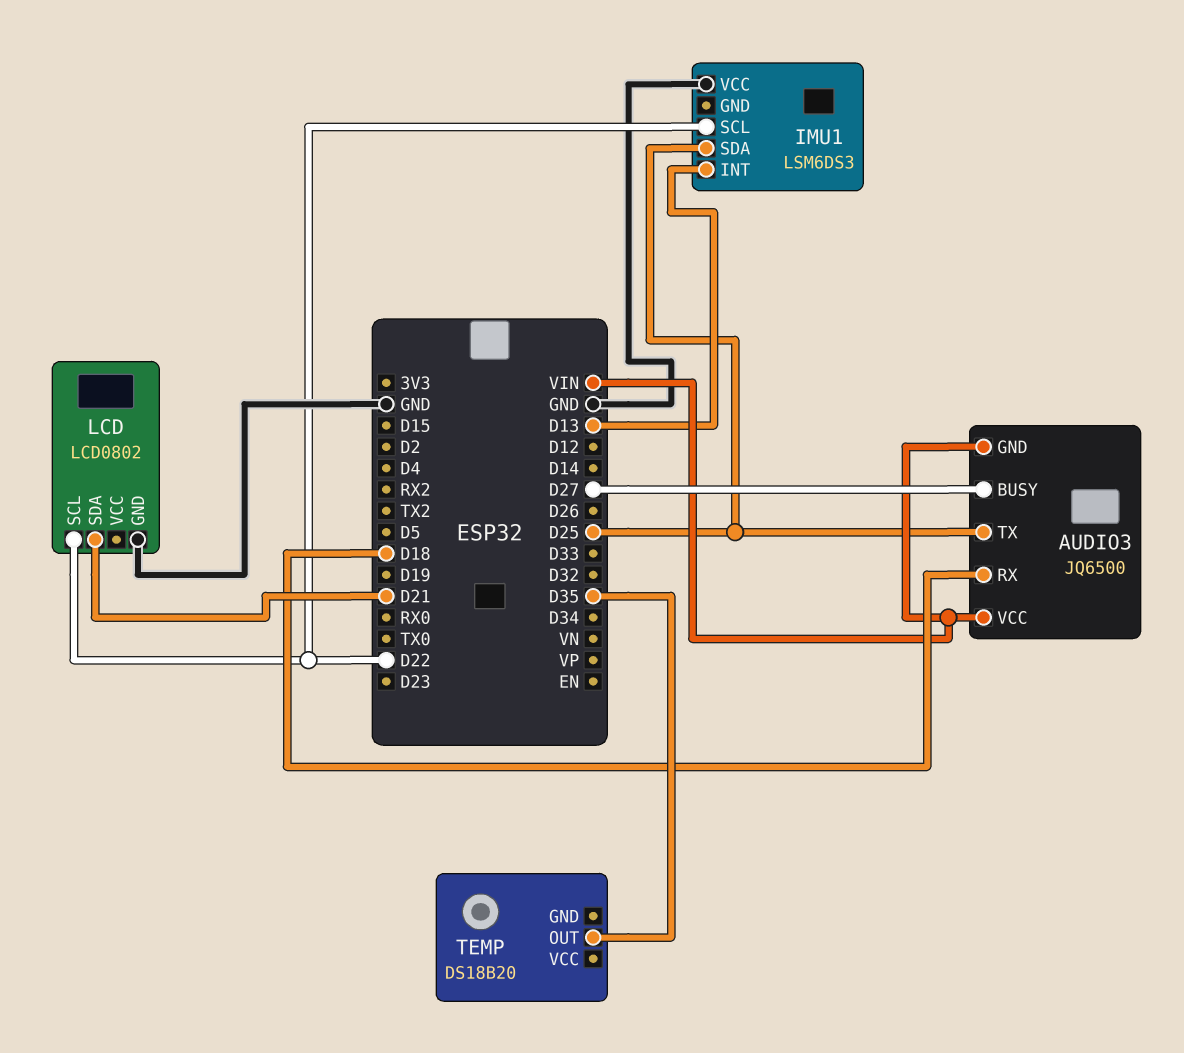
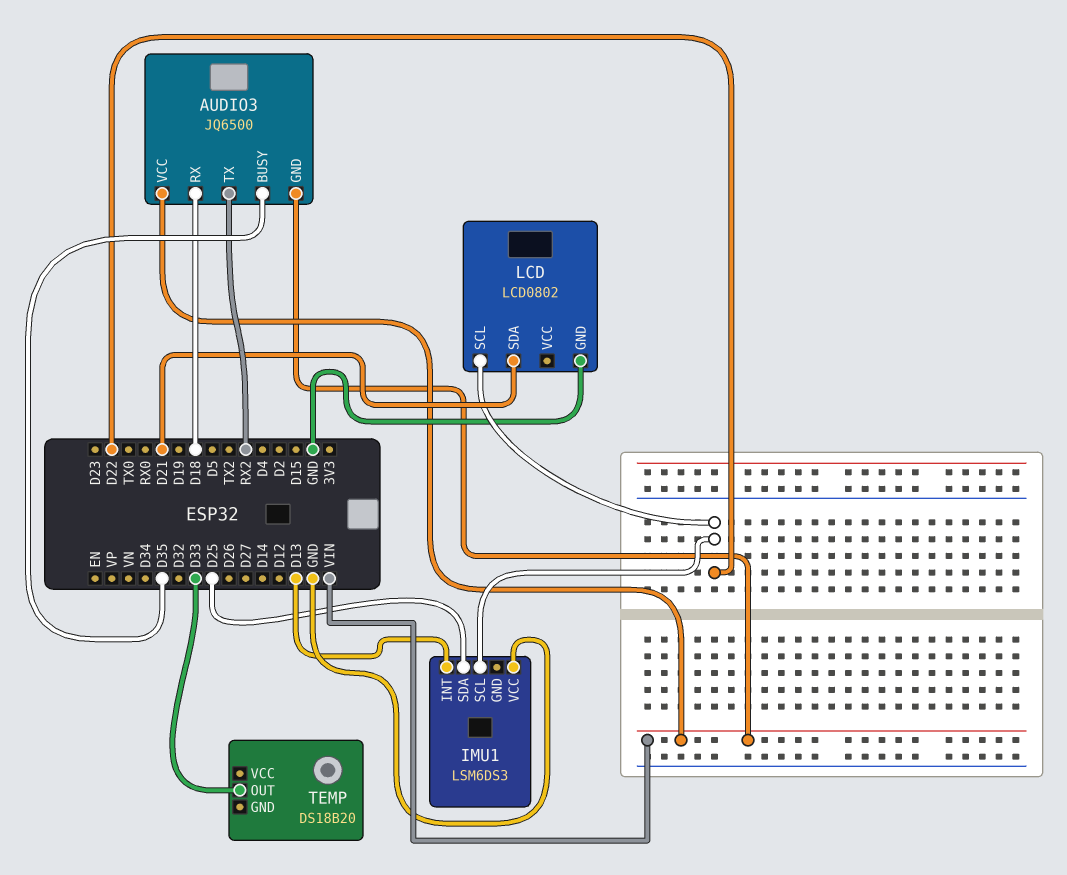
AUDIO3 pin BUSY: D27 -> D35
AUDIO3 pin TX: D25 -> RX2
TEMP pin OUT: D35 -> D33

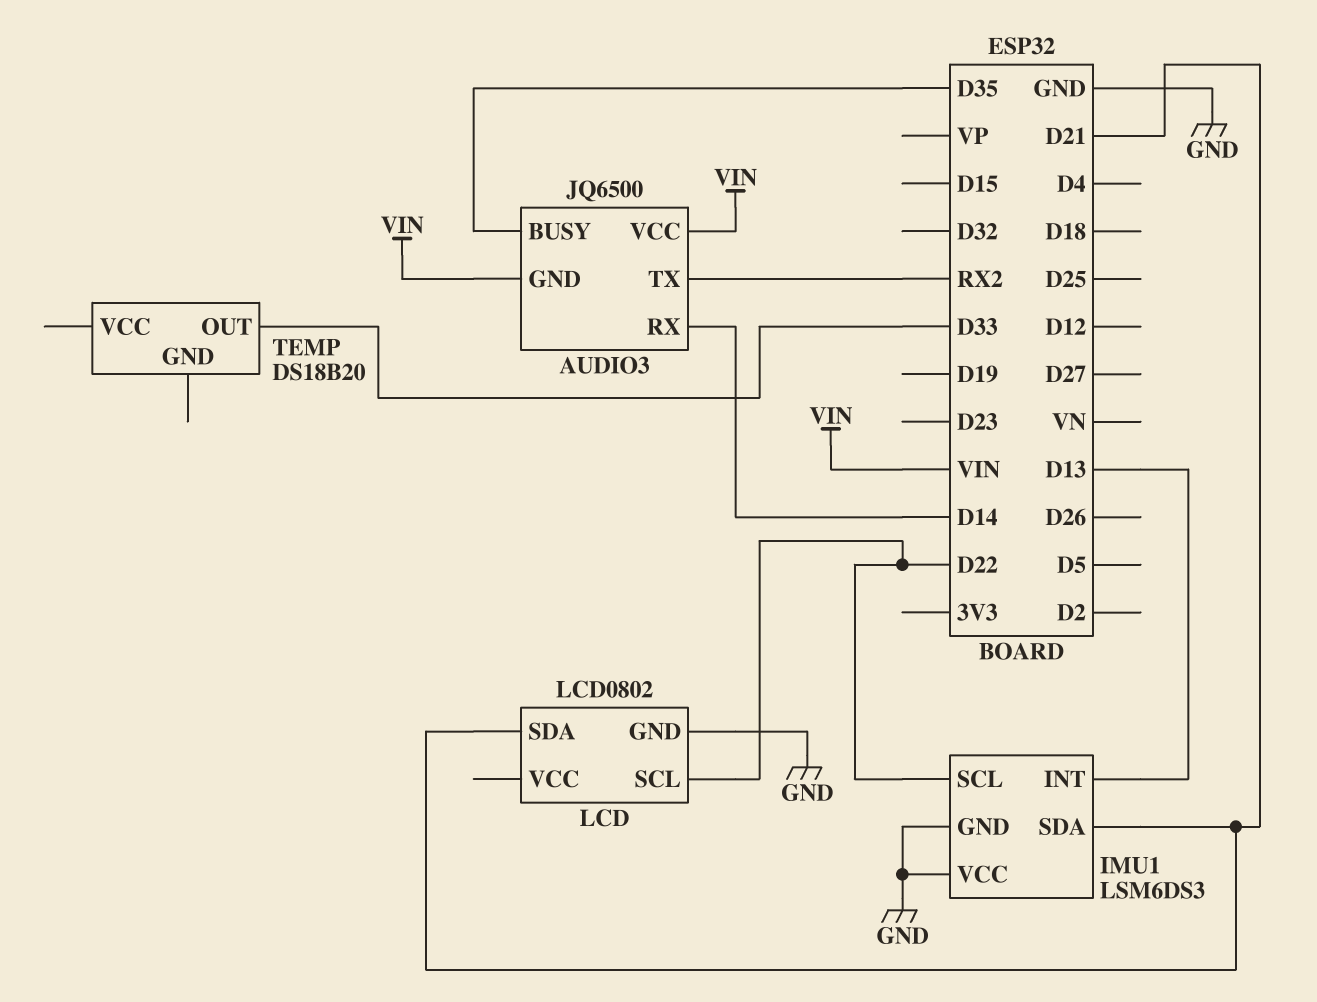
AUDIO3 pin RX: D18 -> D14
IMU1 pin GND: none -> GND
IMU1 pin SDA: D25 -> D21

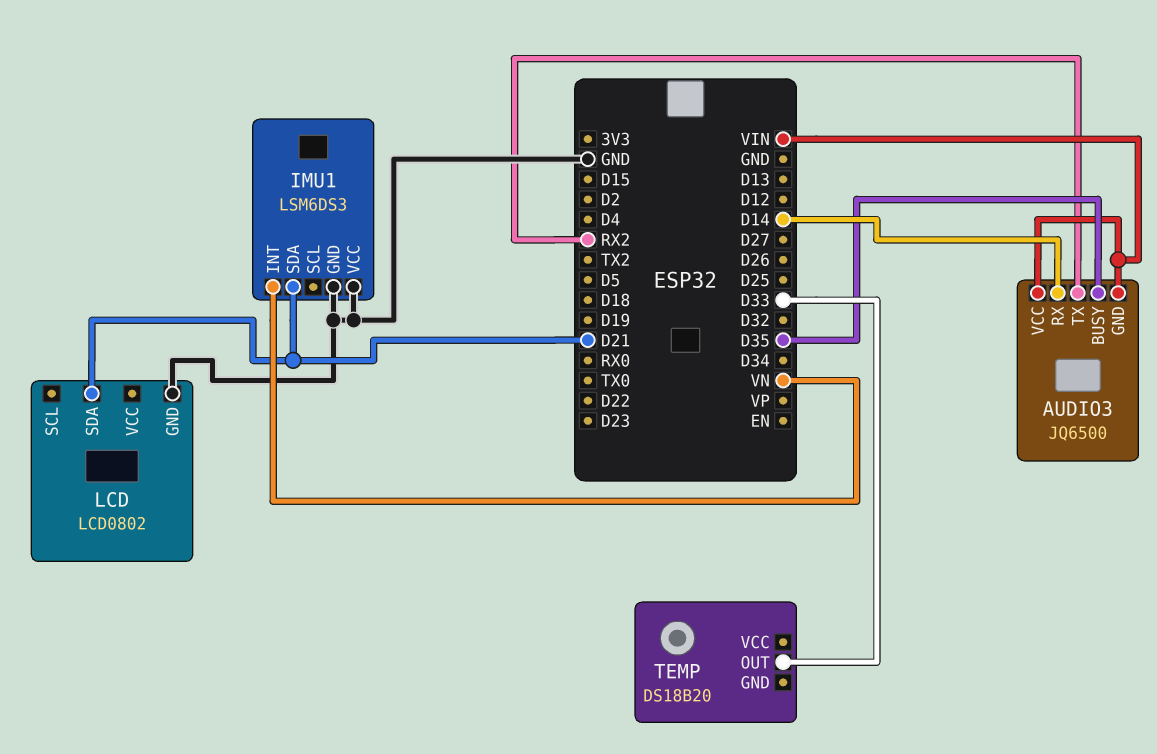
IMU1 pin INT: D13 -> VN
IMU1 pin SCL: D22 -> none
LCD pin SCL: D22 -> none

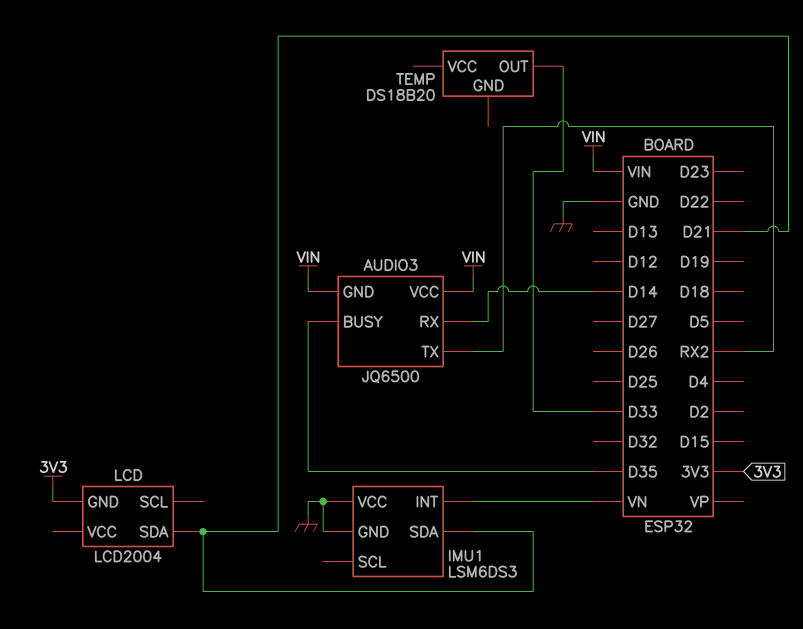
LCD: LCD0802 -> LCD2004
LCD pin GND: GND -> 3V3

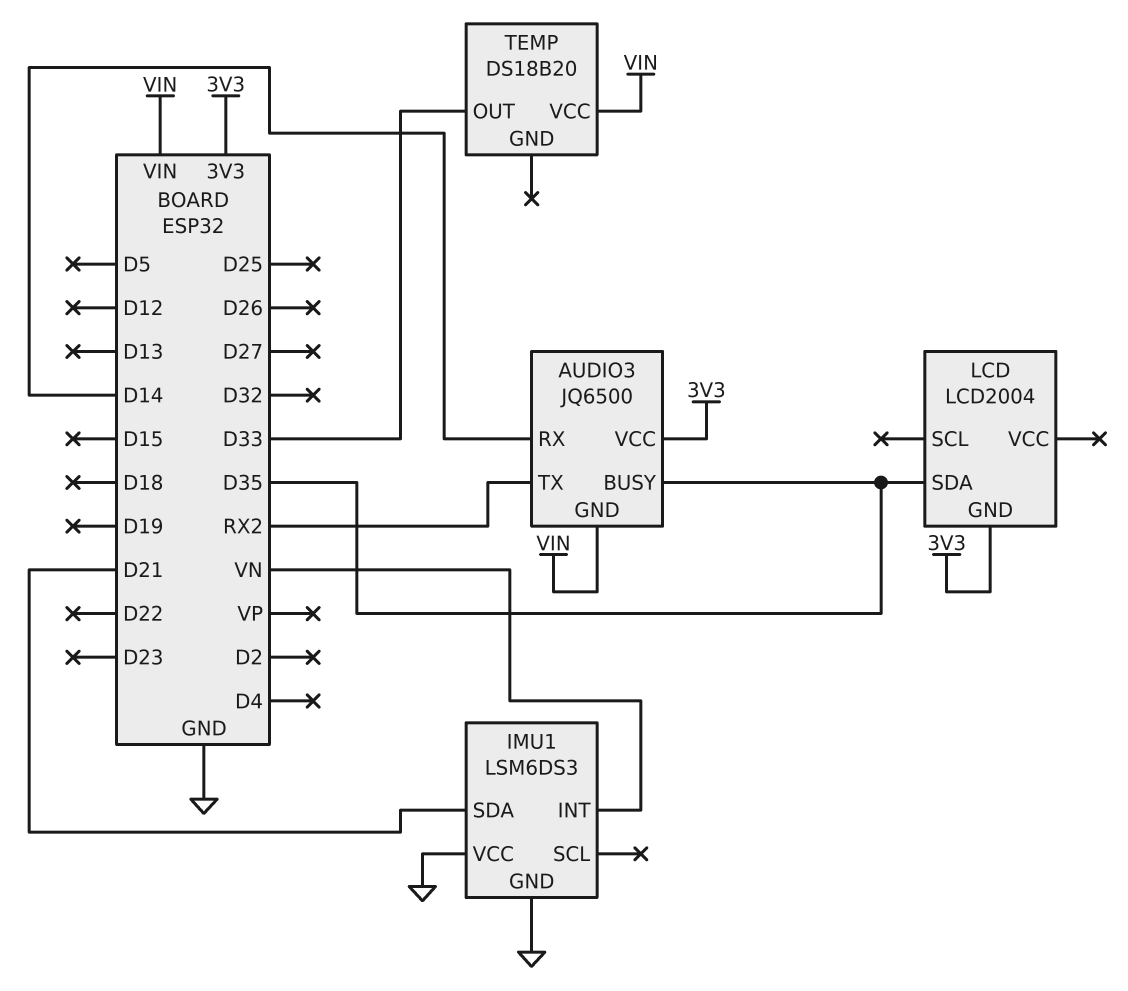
AUDIO3 pin VCC: VIN -> 3V3
LCD pin SDA: D21 -> D35
TEMP pin VCC: none -> VIN

